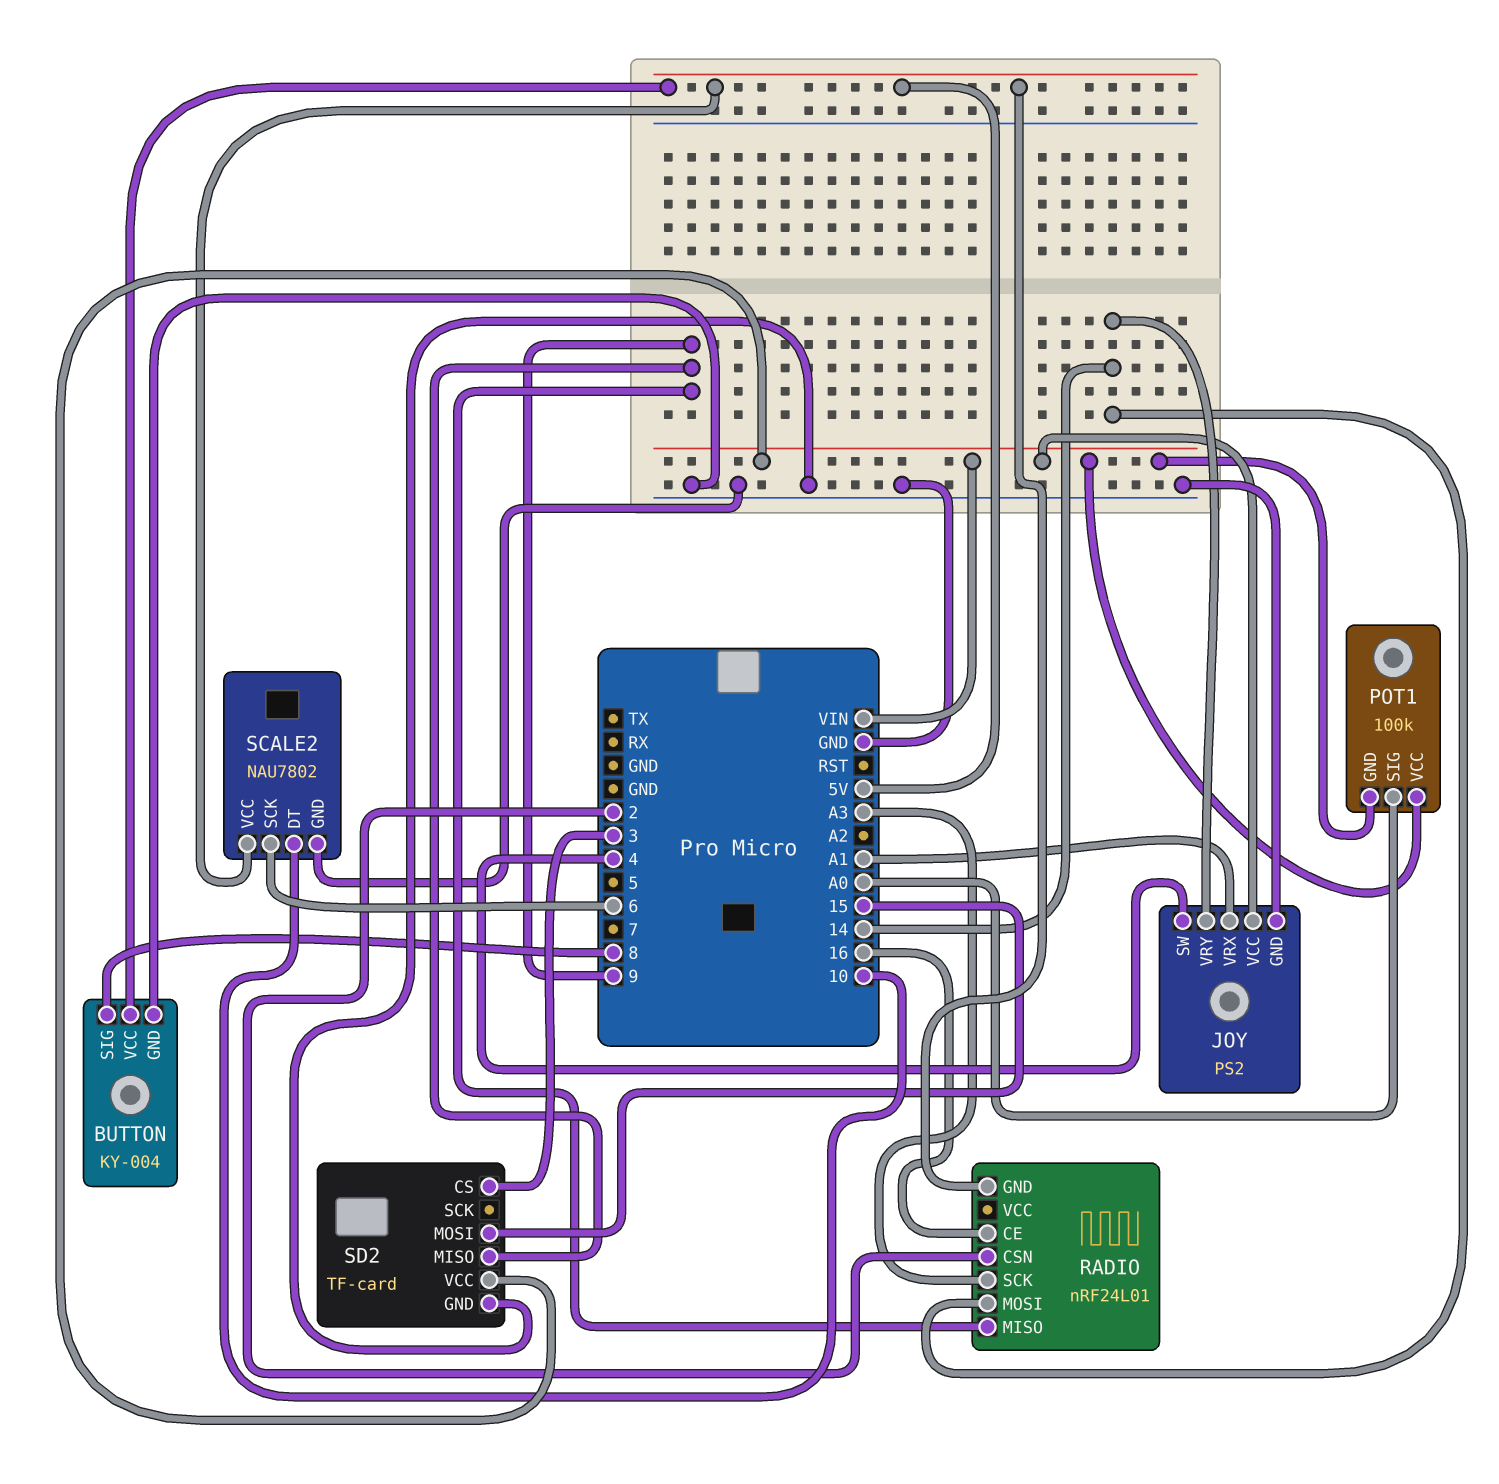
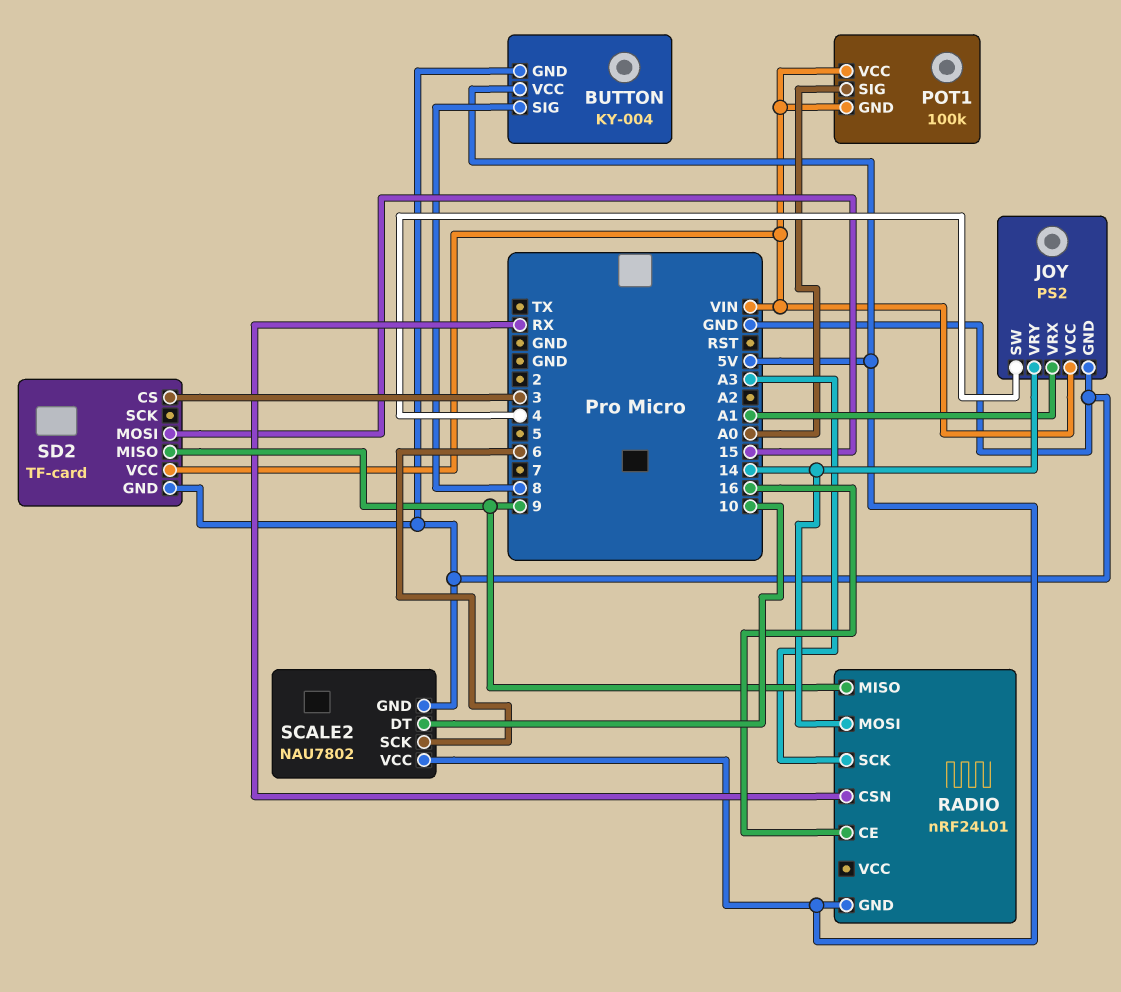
RADIO pin CSN: 2 -> RX

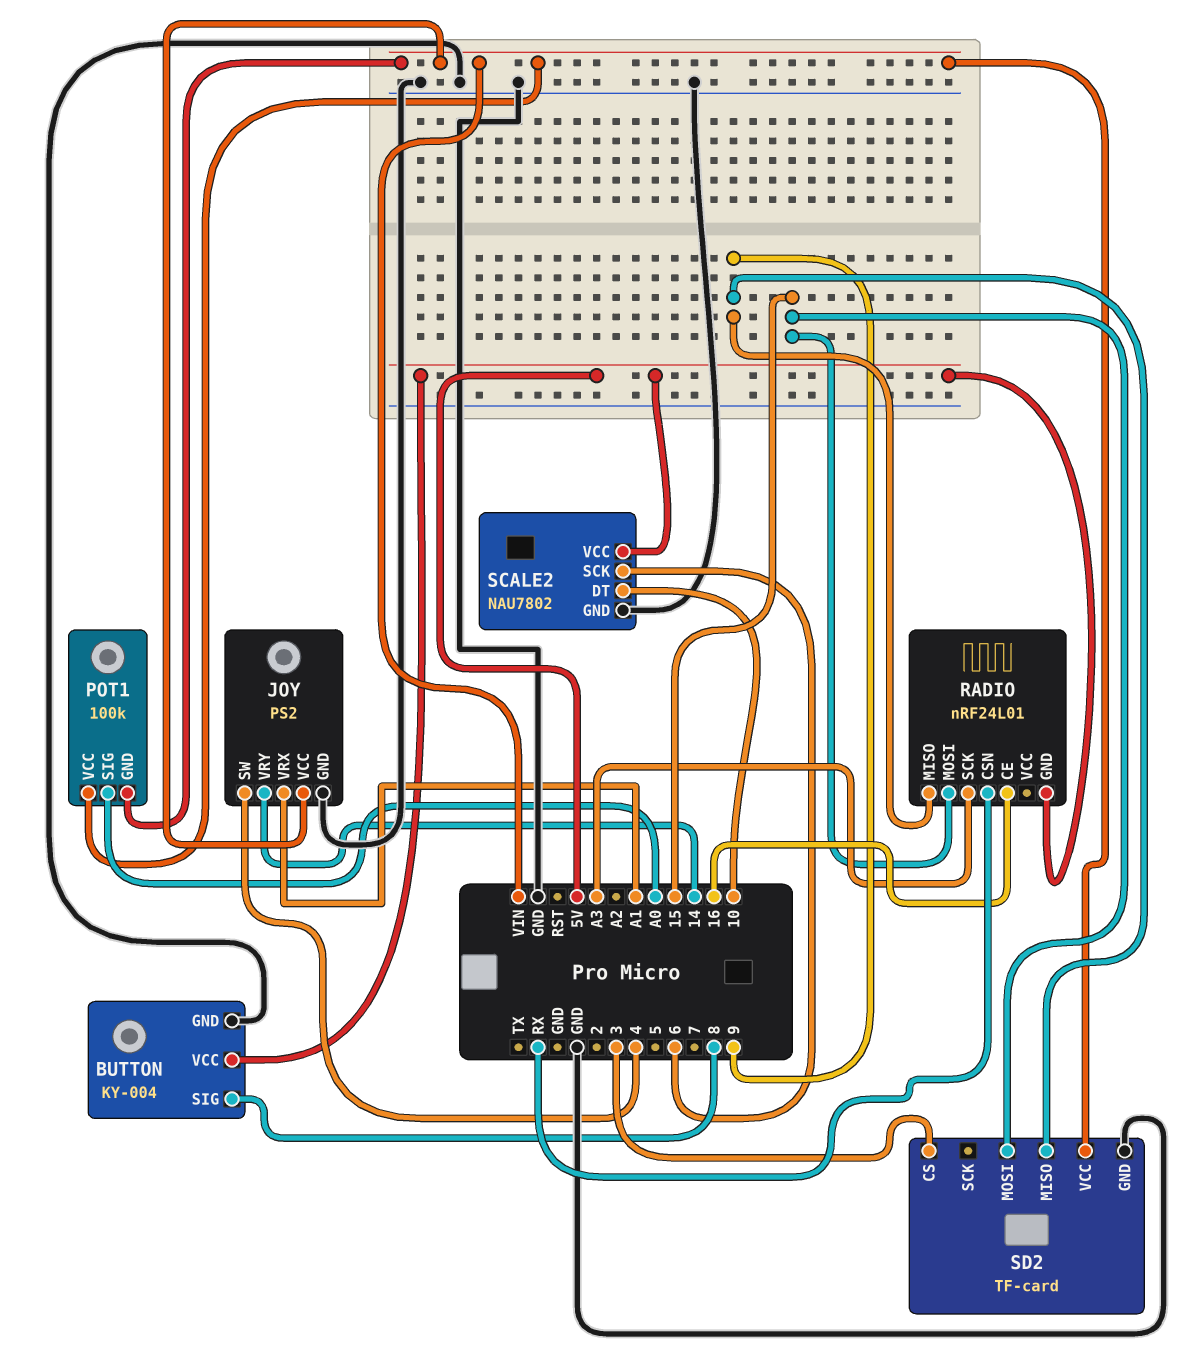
RADIO pin MOSI: 14 -> 15

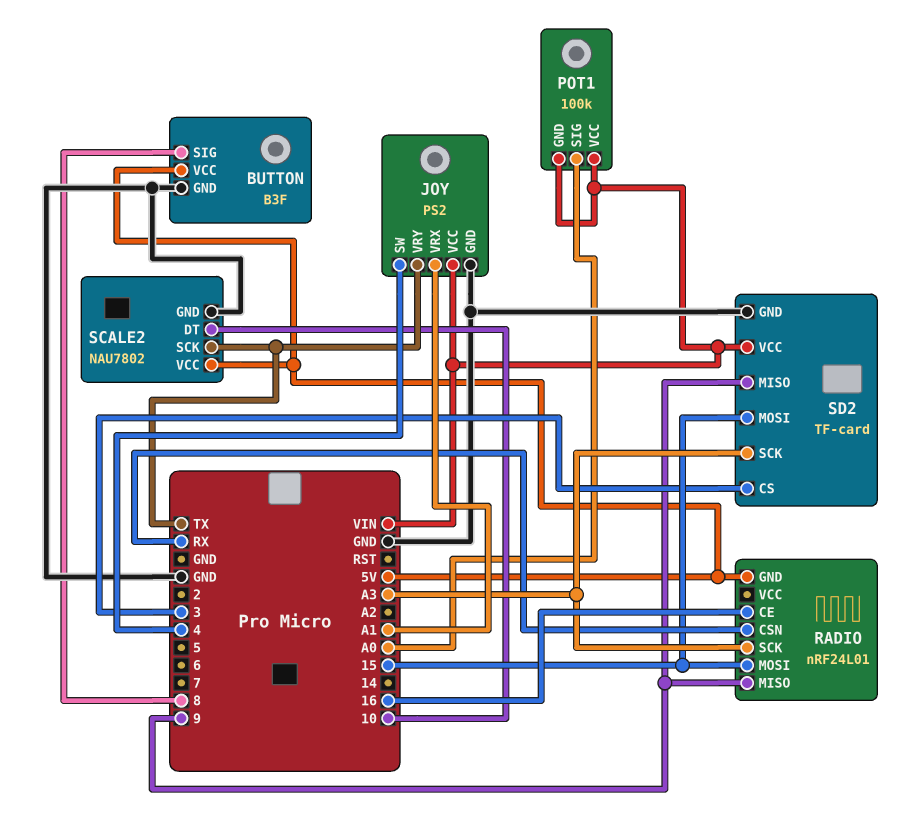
BUTTON: KY-004 -> B3F
JOY pin VRY: 14 -> TX
SCALE2 pin SCK: 6 -> TX
SD2 pin SCK: none -> A3

